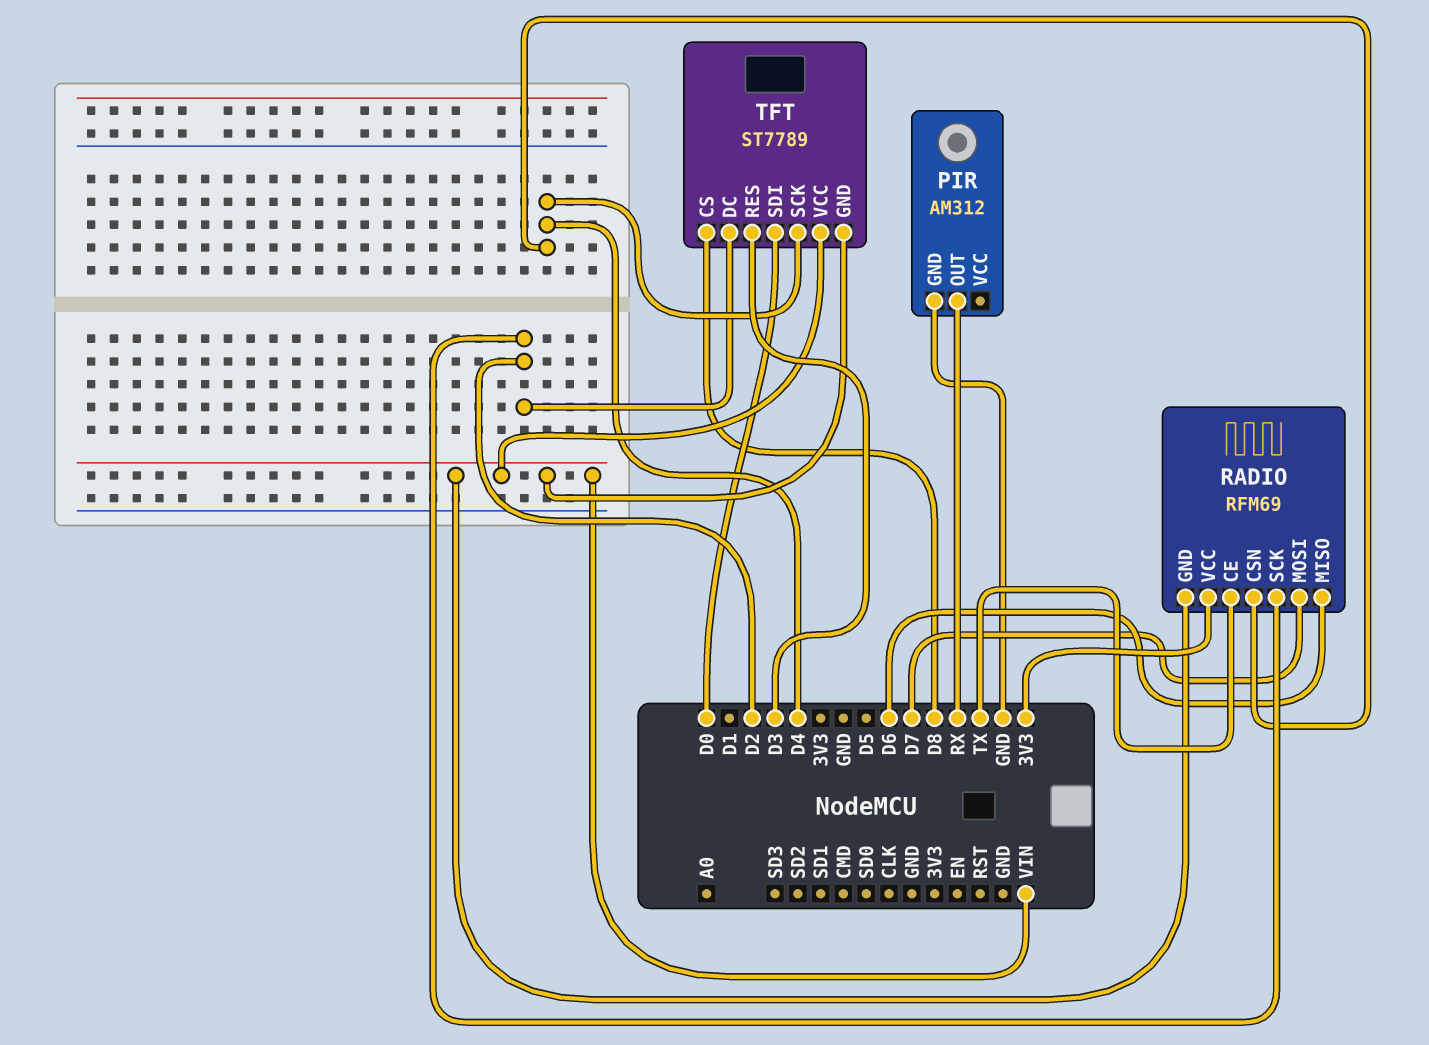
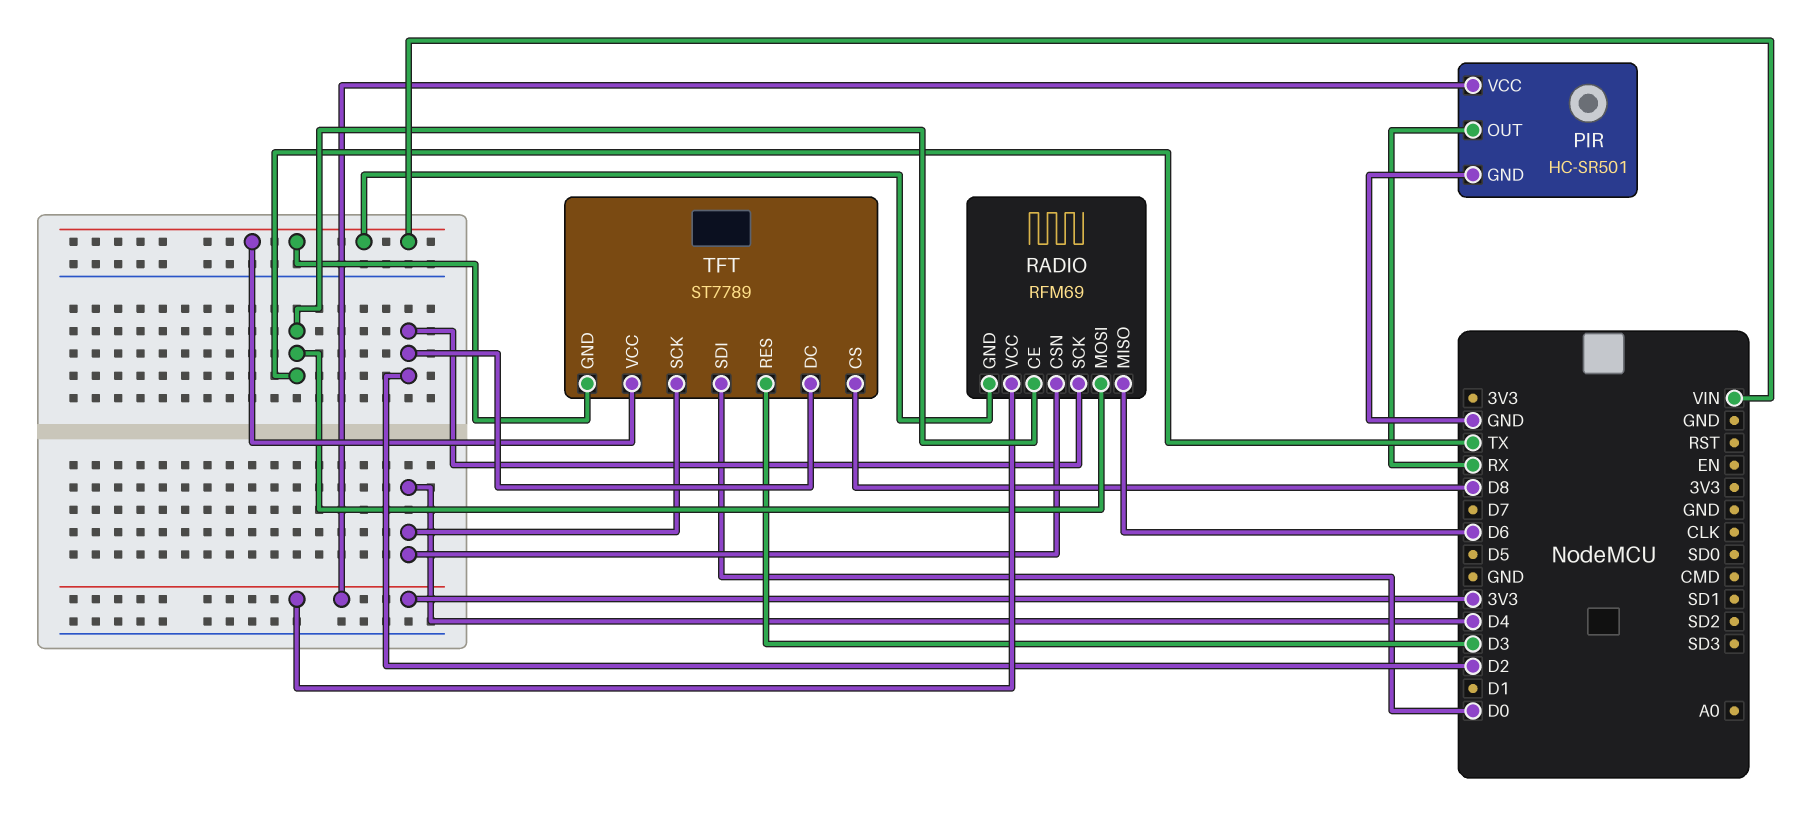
PIR: AM312 -> HC-SR501
PIR pin VCC: none -> 3V3
RADIO pin MOSI: D7 -> TX

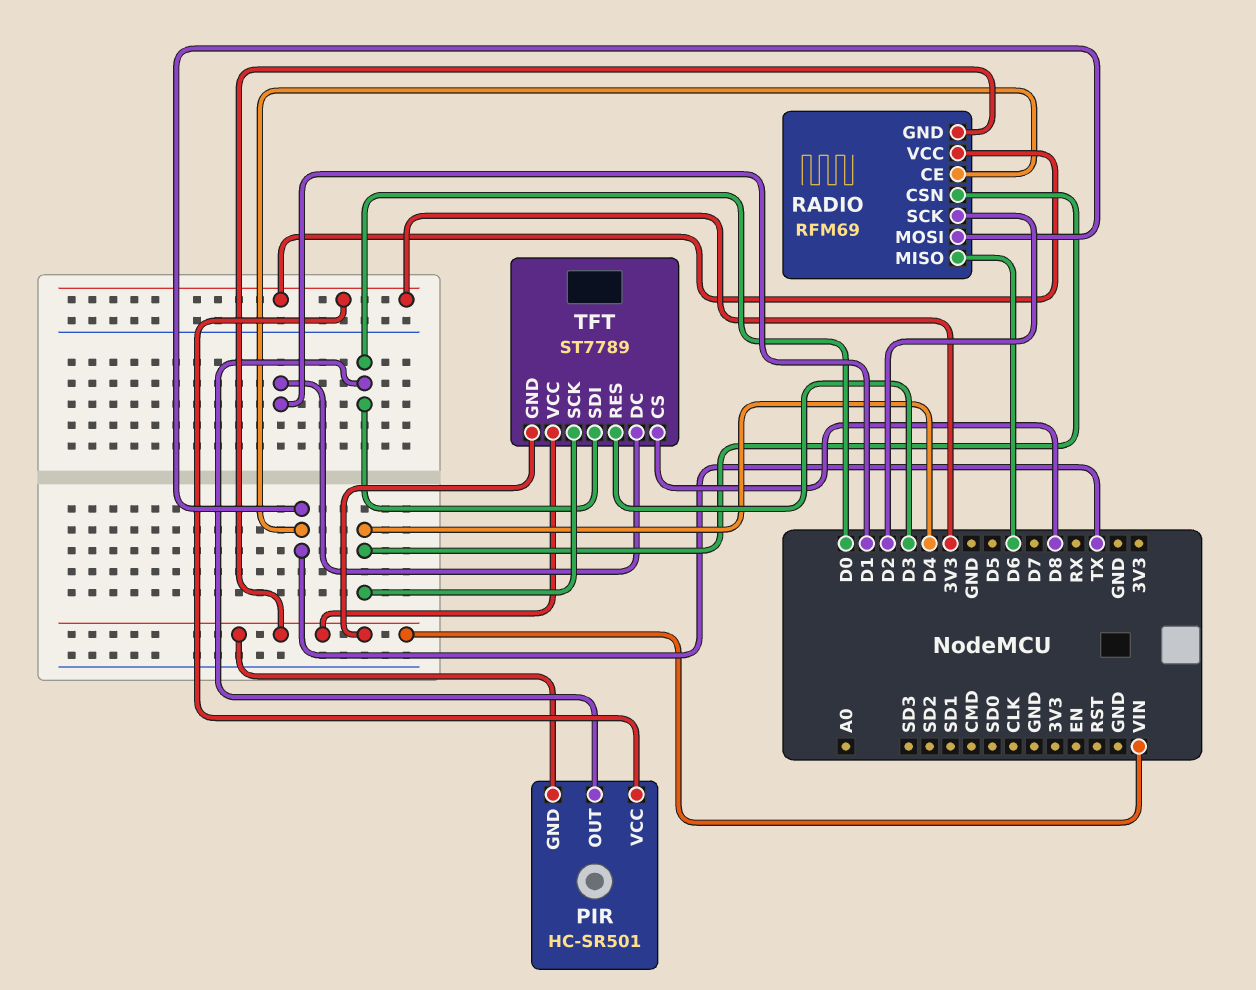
PIR pin GND: GND -> VIN
PIR pin OUT: RX -> D0
TFT pin DC: D2 -> D1

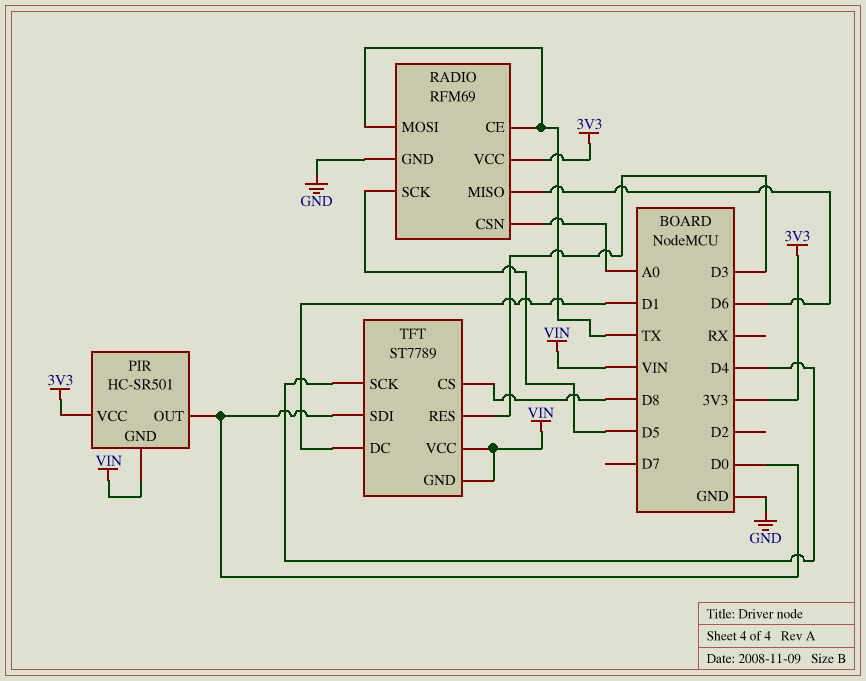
RADIO pin CSN: D4 -> A0
RADIO pin GND: VIN -> GND
RADIO pin SCK: D2 -> D5

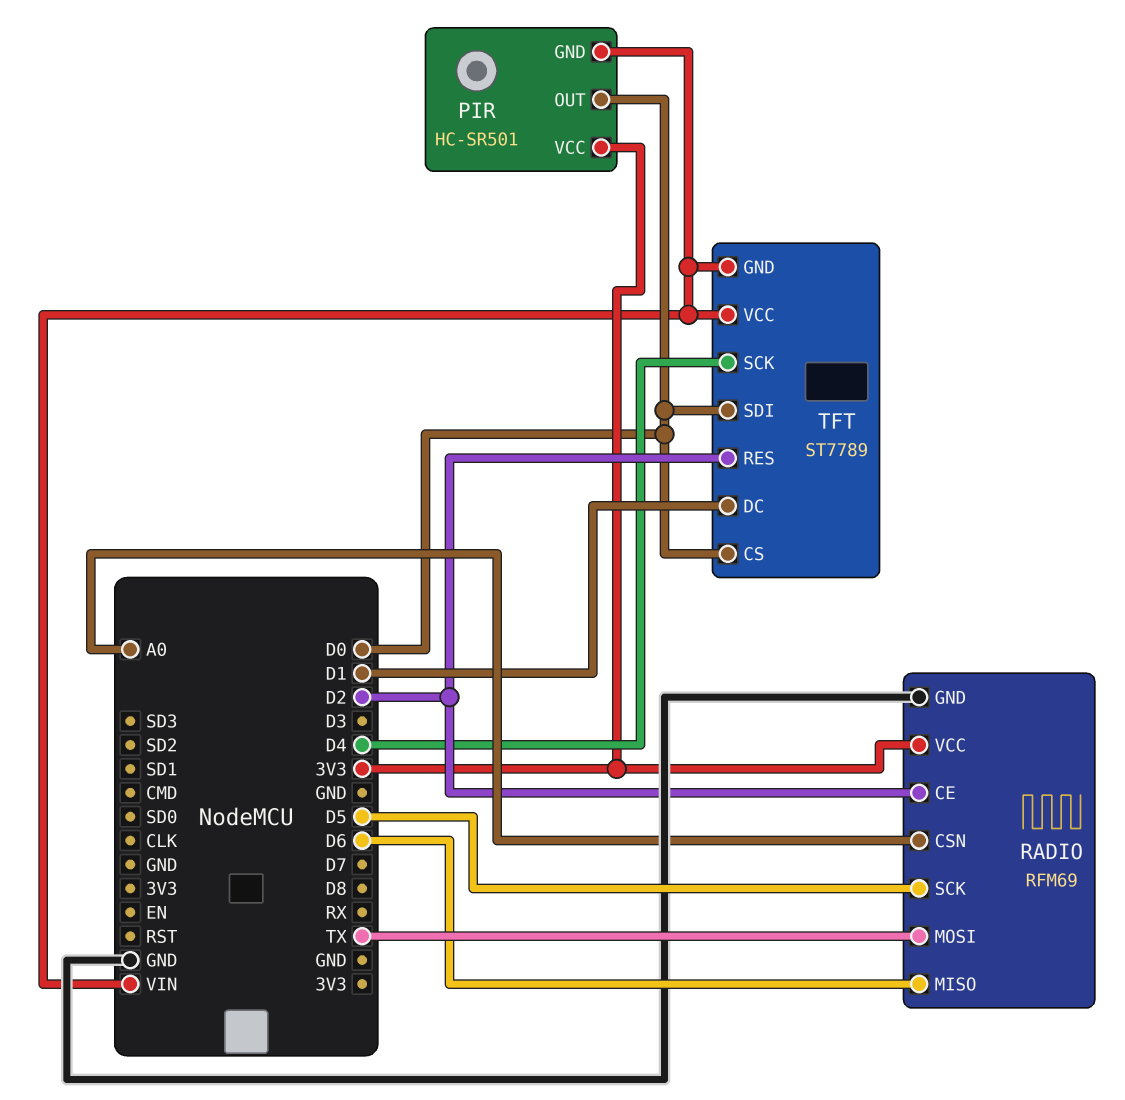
RADIO pin CE: TX -> D2
TFT pin CS: D8 -> D0
TFT pin RES: D3 -> D2

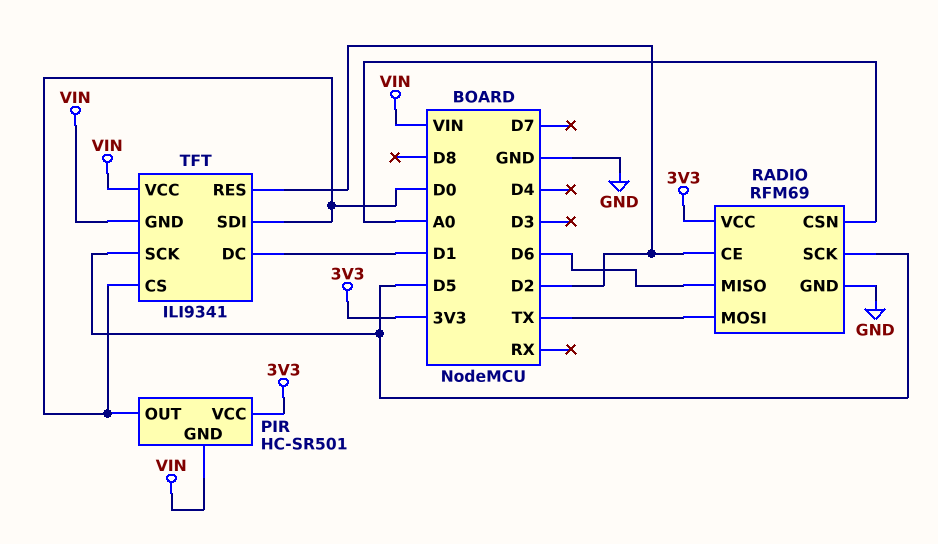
TFT: ST7789 -> ILI9341
TFT pin SCK: D4 -> D5

